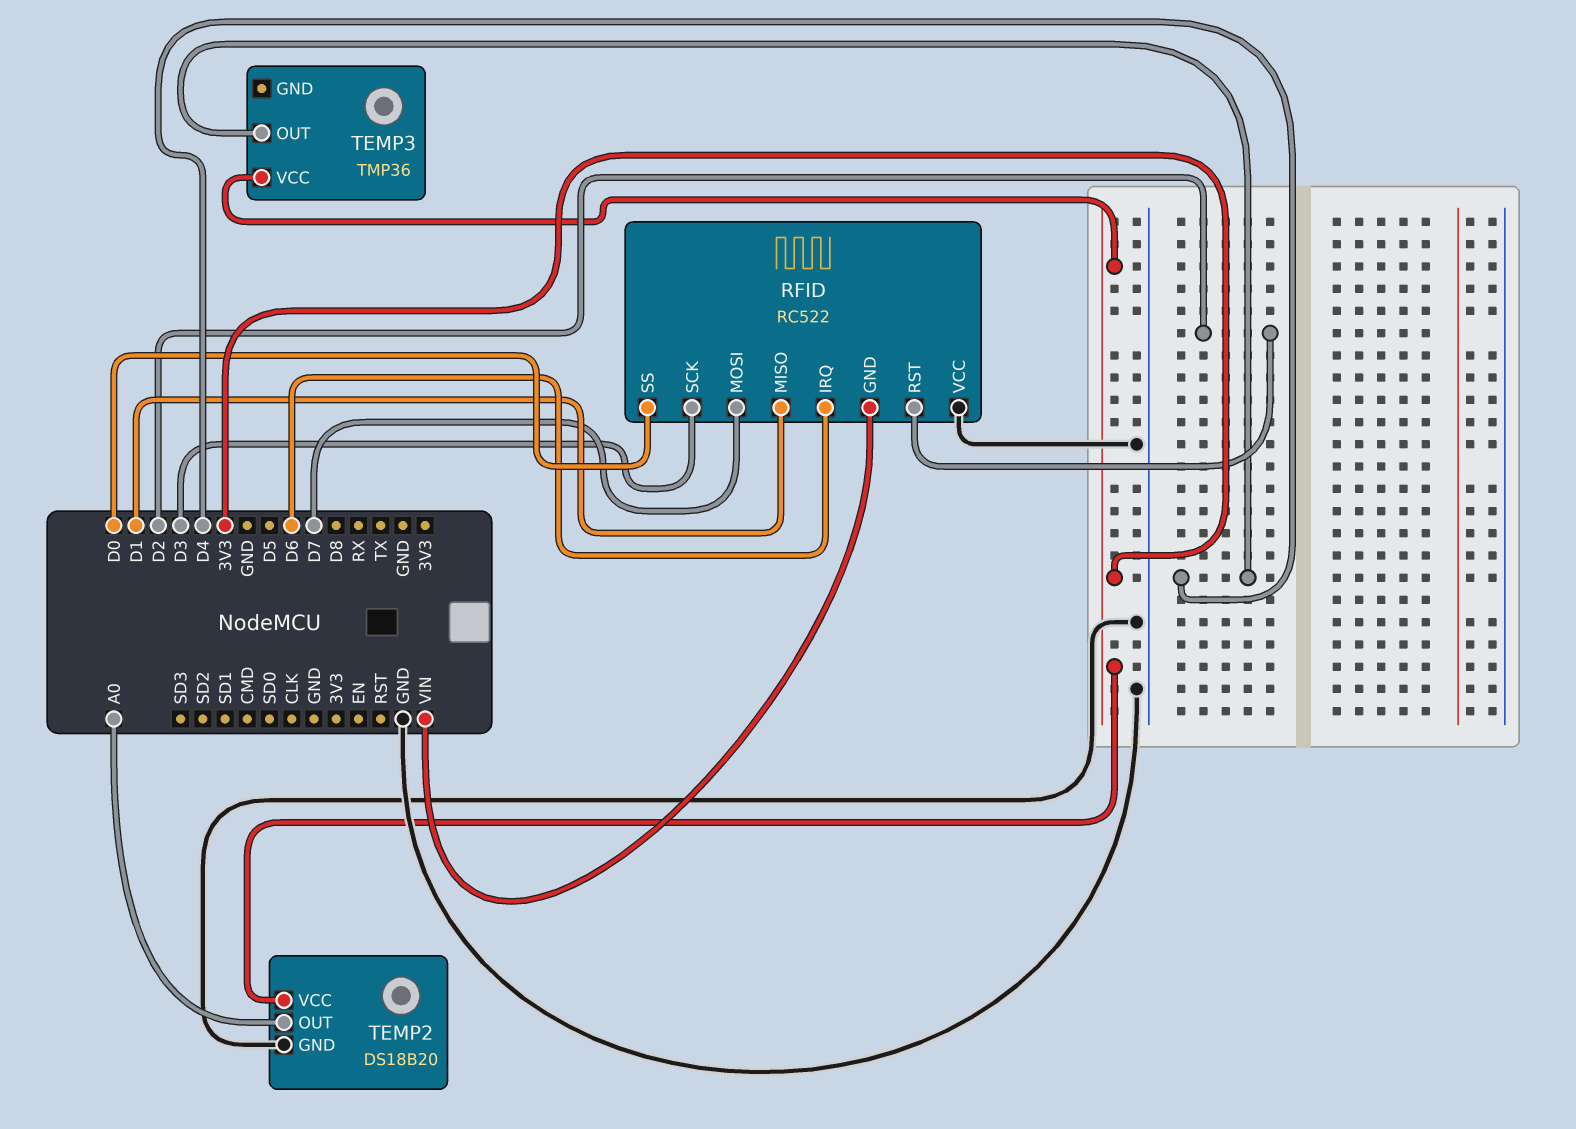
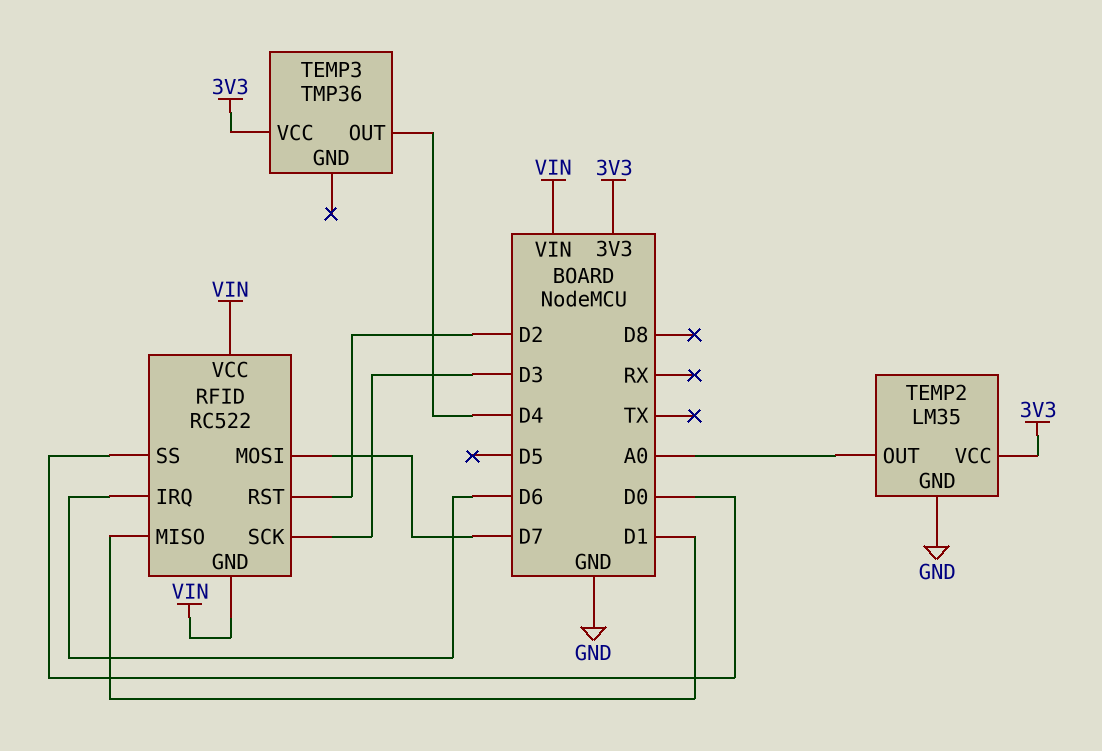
RFID pin VCC: GND -> VIN
TEMP2: DS18B20 -> LM35

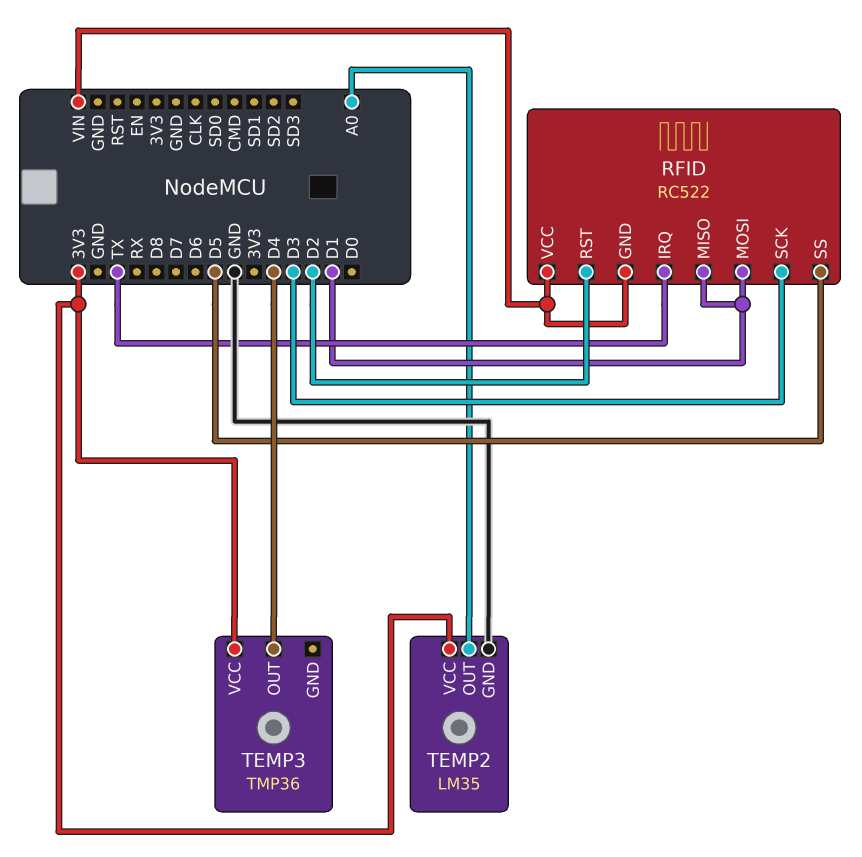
RFID pin IRQ: D6 -> TX
RFID pin MOSI: D7 -> D1
RFID pin SS: D0 -> D5

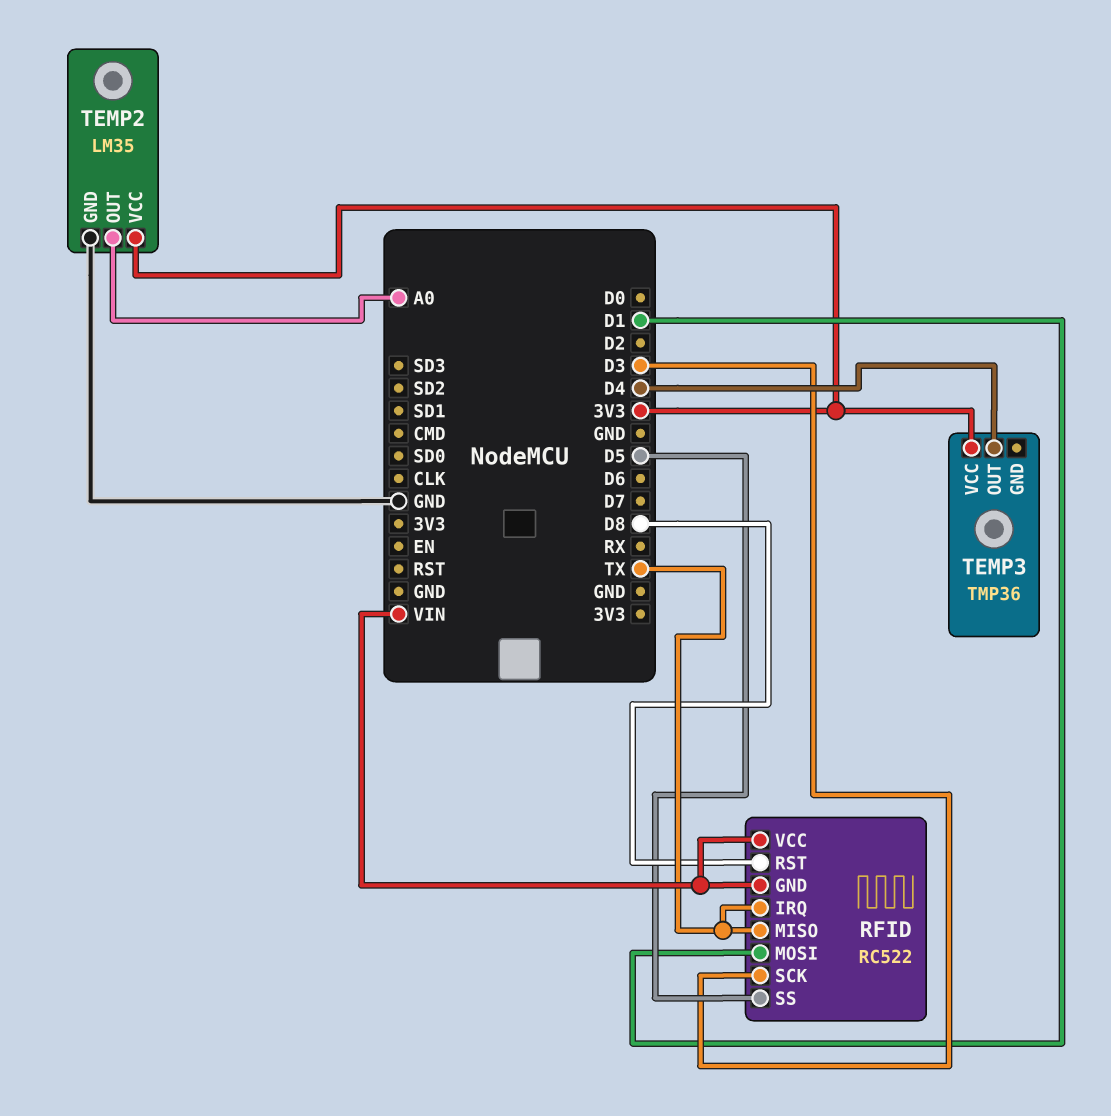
RFID pin MISO: D1 -> TX
RFID pin RST: D2 -> D8

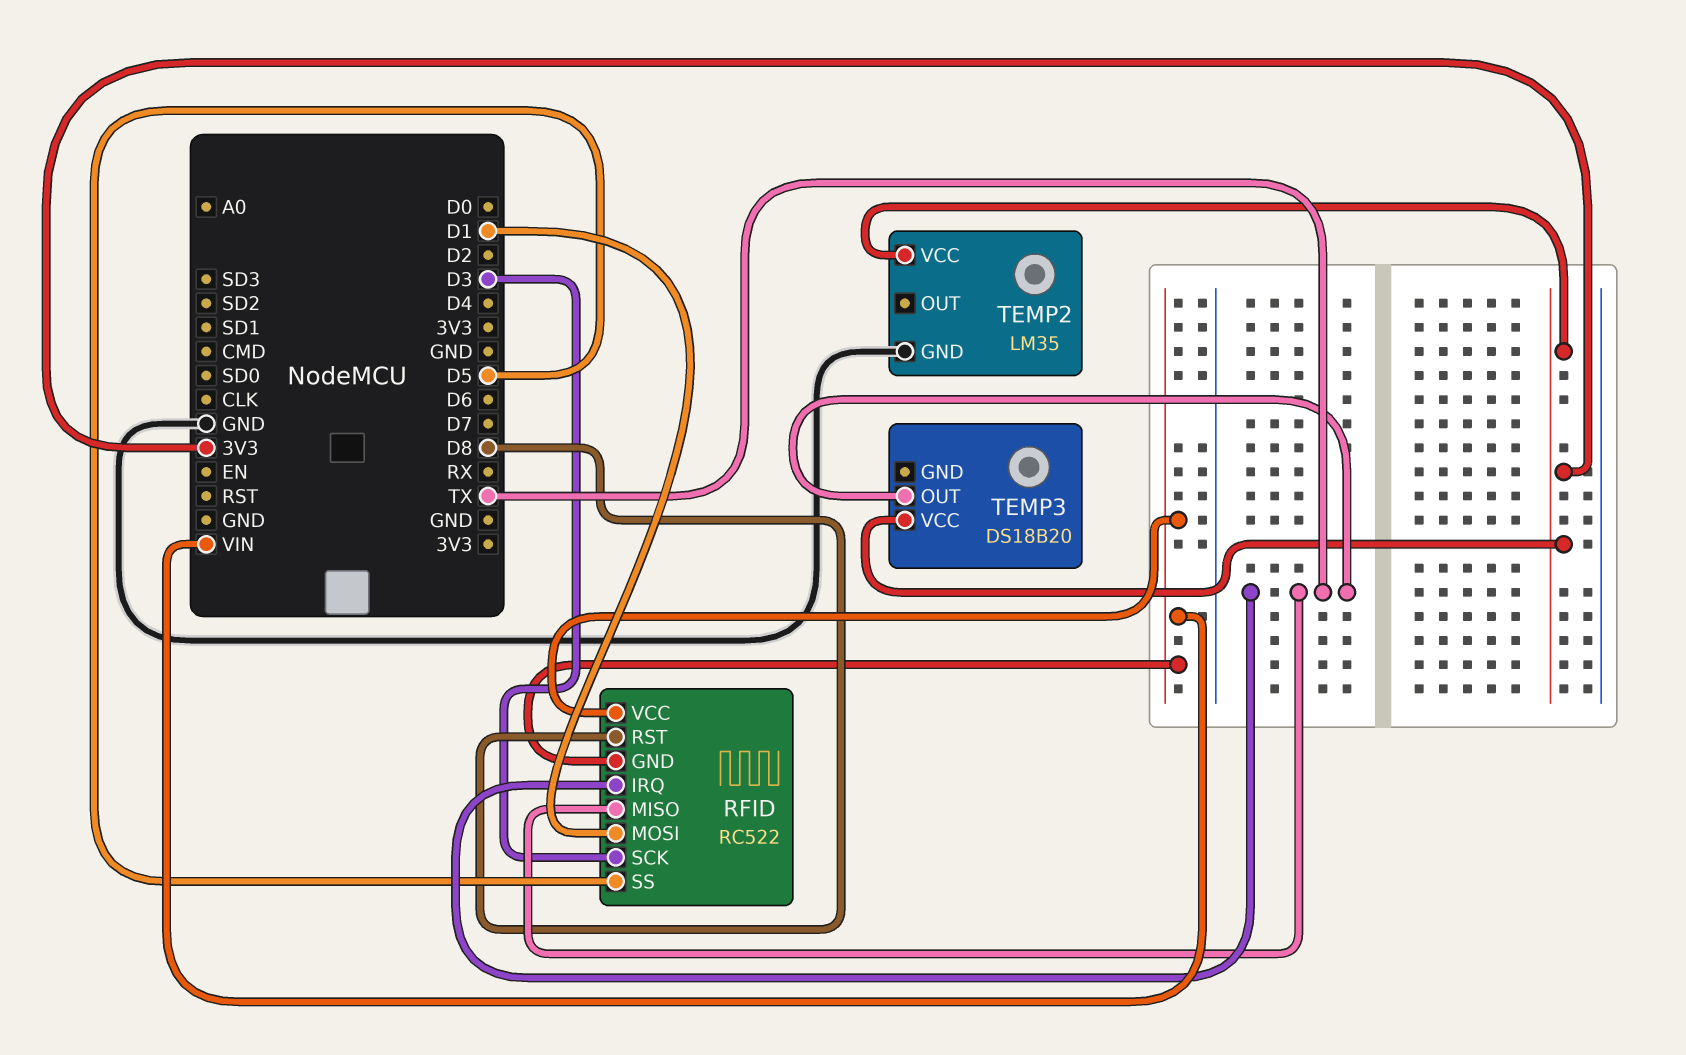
TEMP2 pin OUT: A0 -> none
TEMP3: TMP36 -> DS18B20
TEMP3 pin OUT: D4 -> TX

